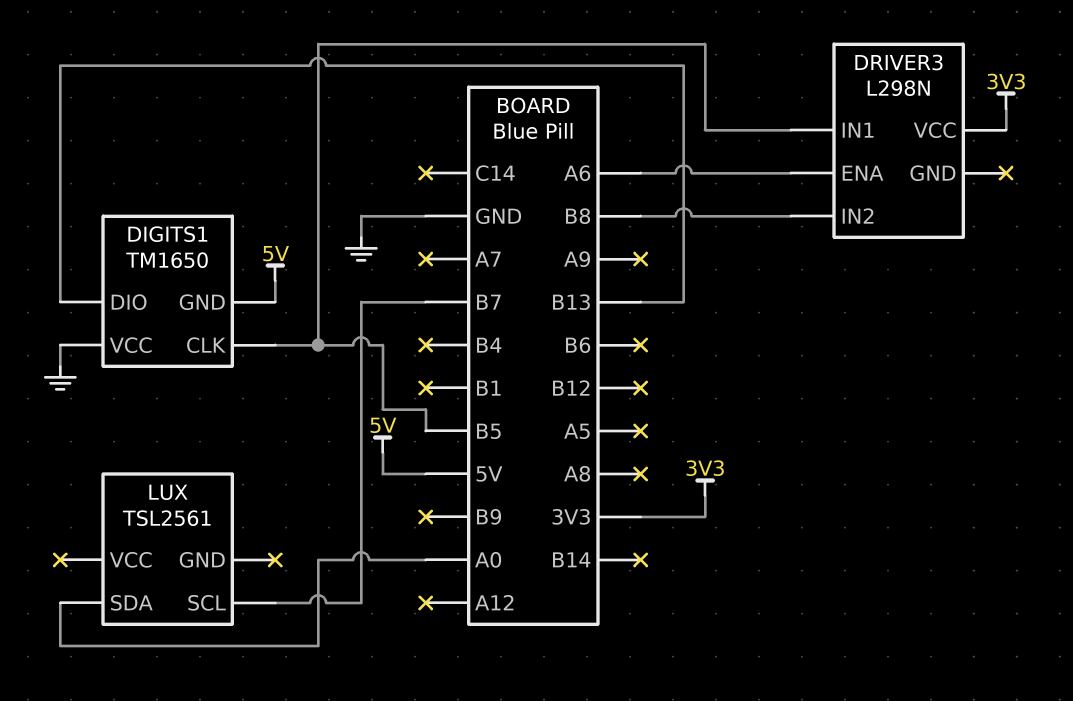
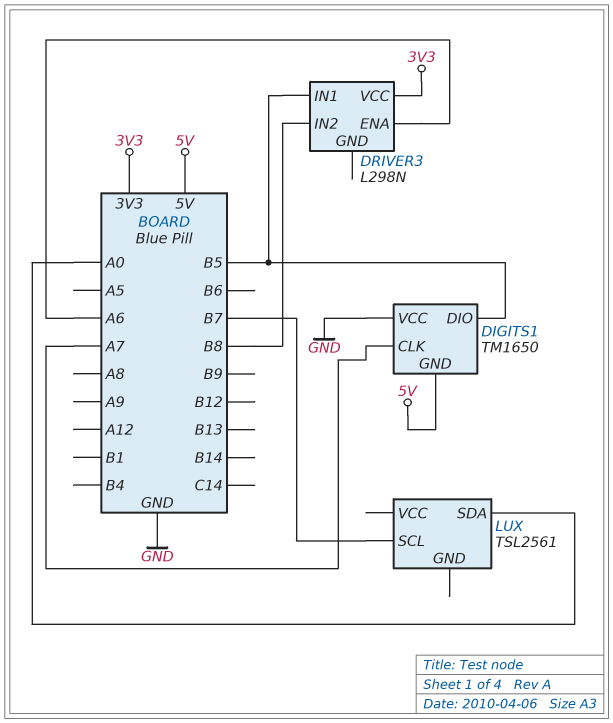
DIGITS1 pin CLK: B5 -> A7
DIGITS1 pin DIO: B13 -> B5

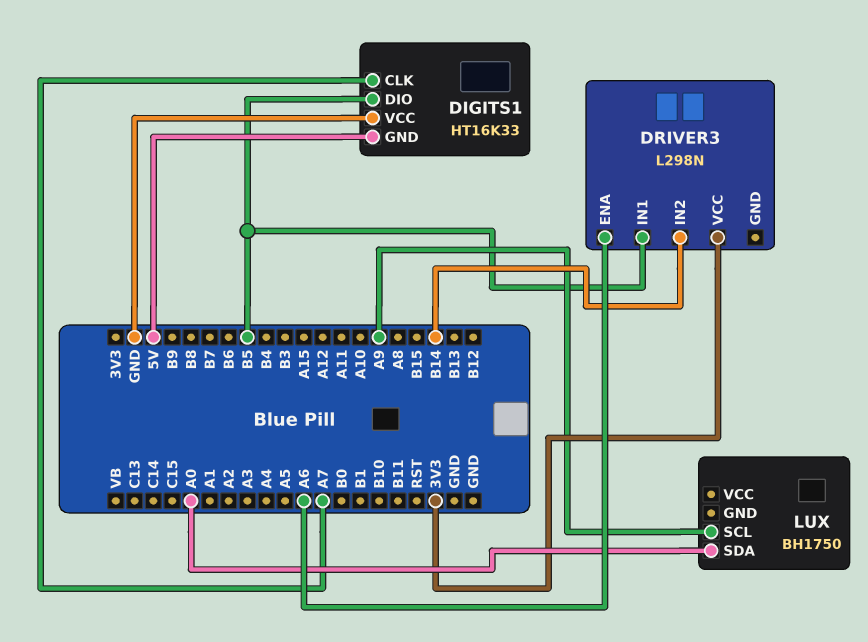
DIGITS1: TM1650 -> HT16K33
DRIVER3 pin IN2: B8 -> B14
LUX: TSL2561 -> BH1750
LUX pin SCL: B7 -> A9

